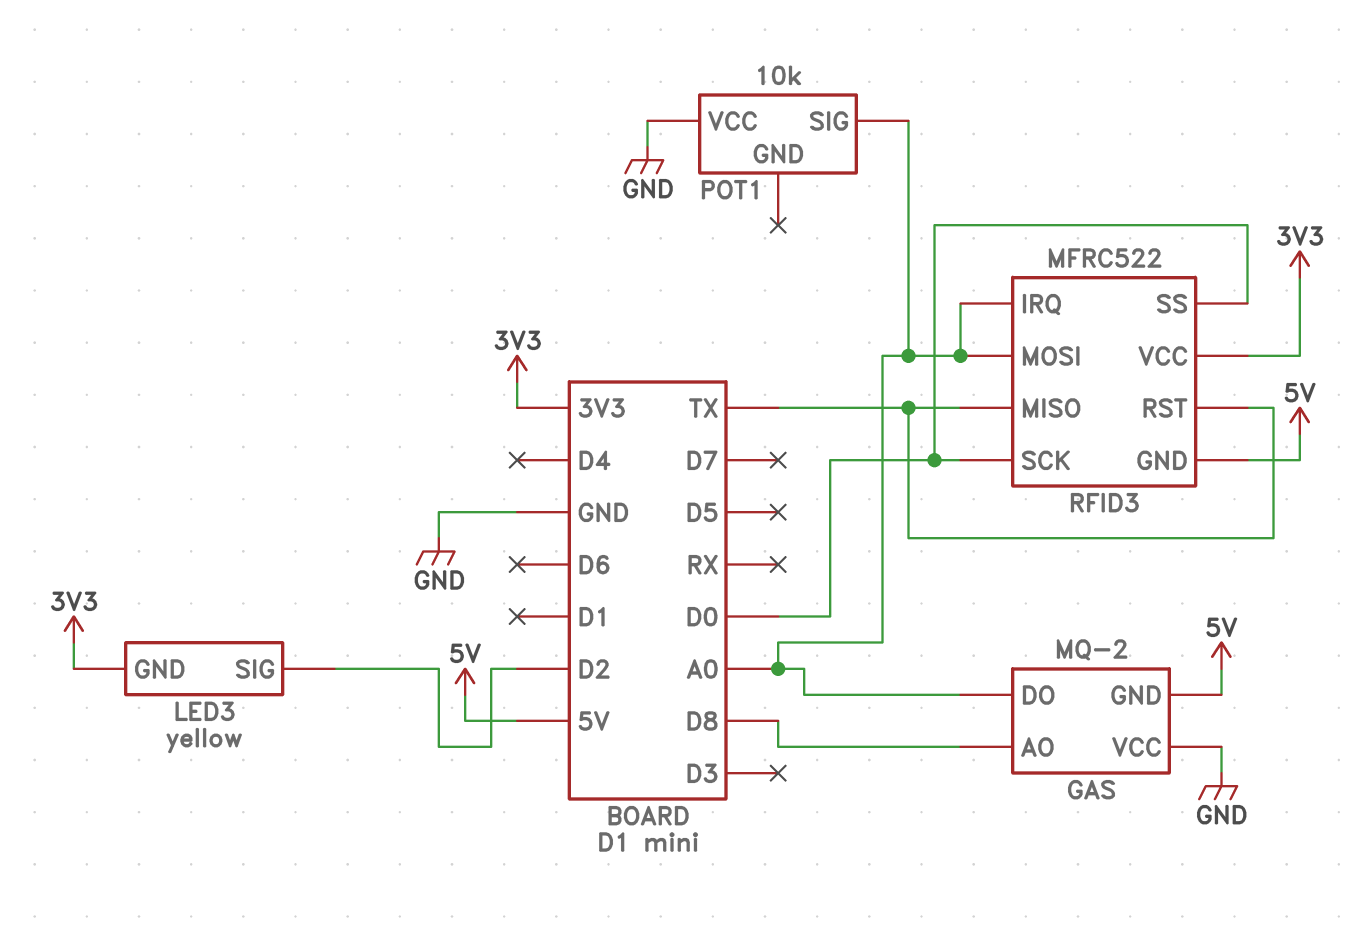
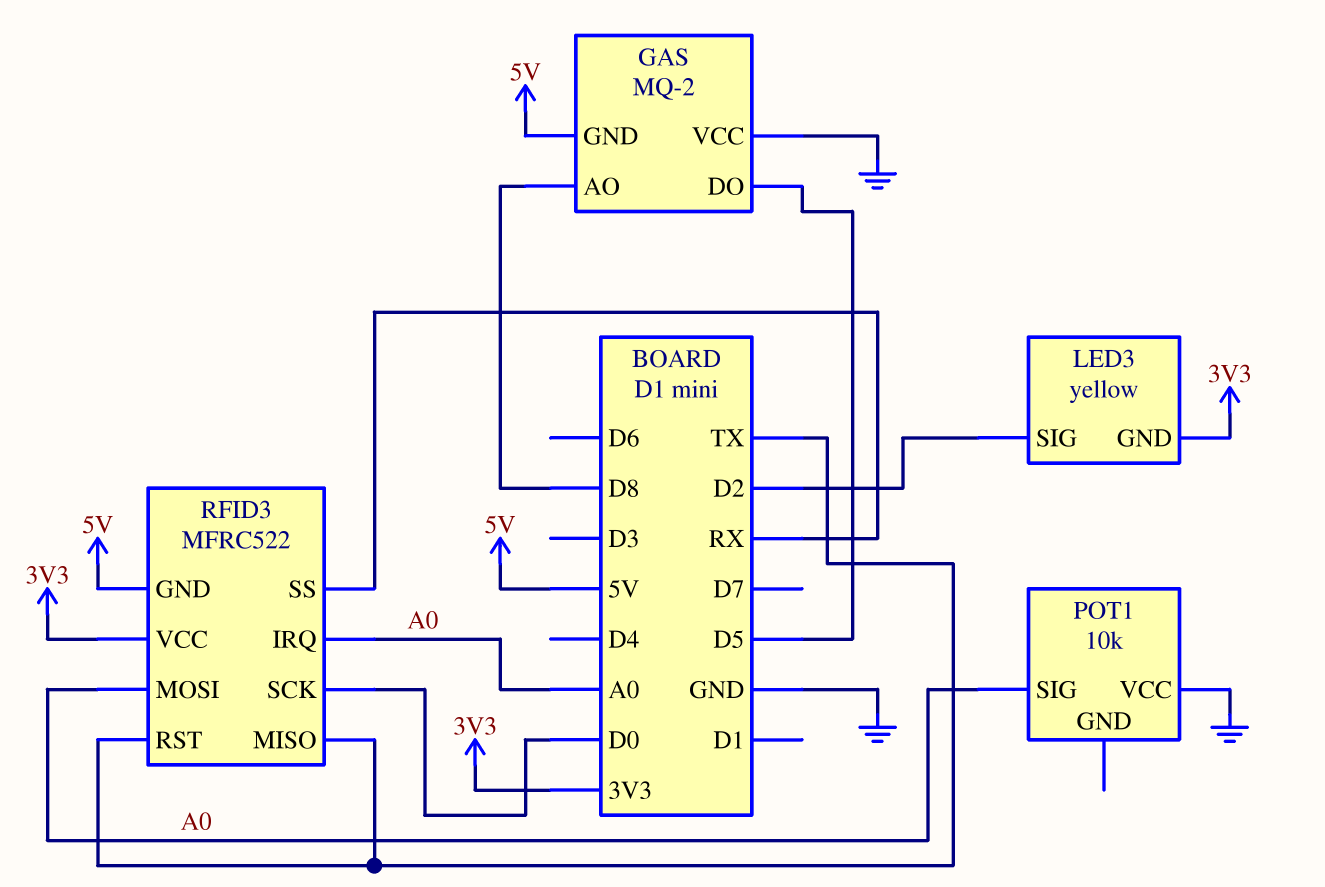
GAS pin DO: A0 -> D5
RFID3 pin SS: D0 -> RX

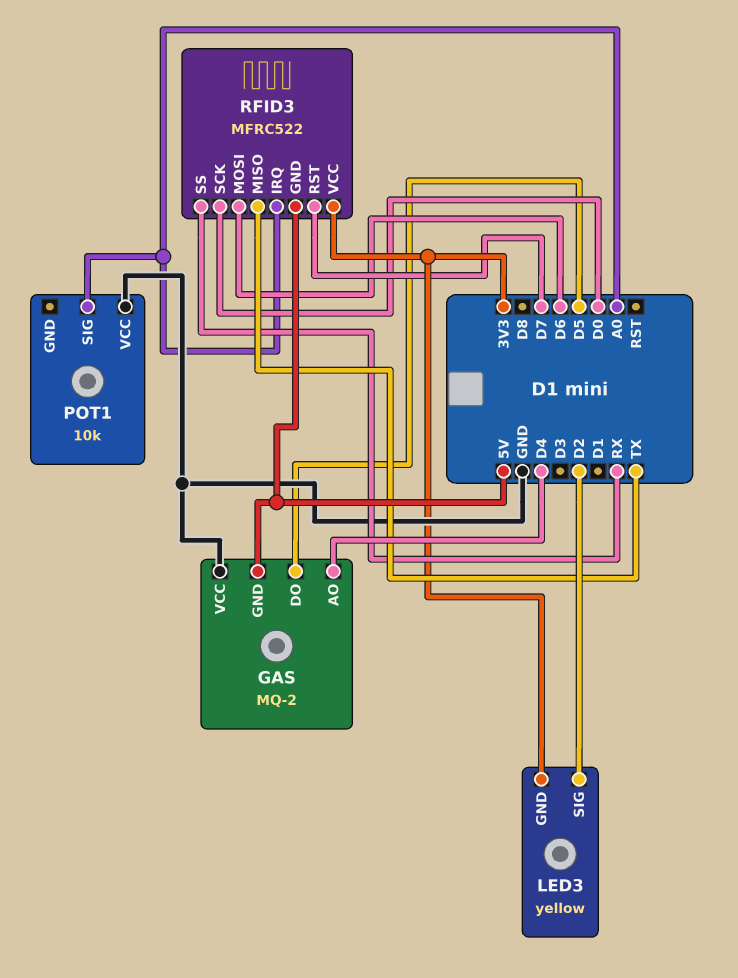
GAS pin AO: D8 -> D4
RFID3 pin MOSI: A0 -> D6
RFID3 pin RST: TX -> D7

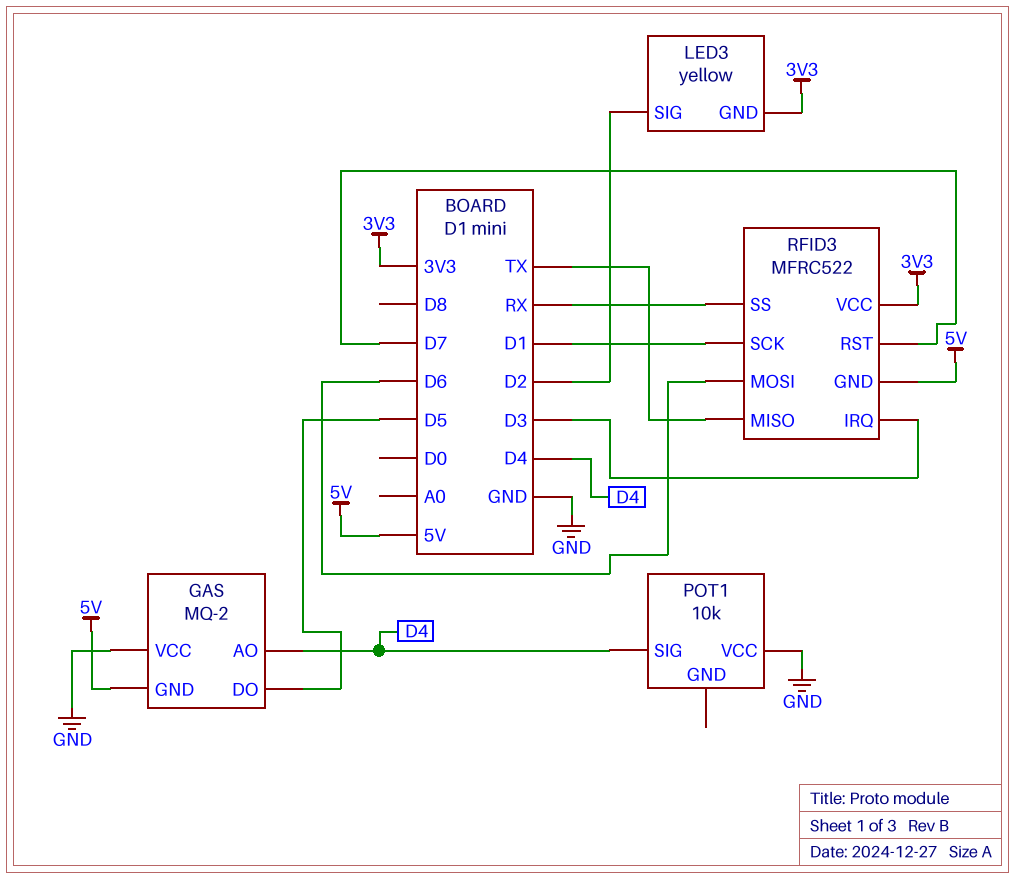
POT1 pin SIG: A0 -> D4
RFID3 pin IRQ: A0 -> D3
RFID3 pin SCK: D0 -> D1

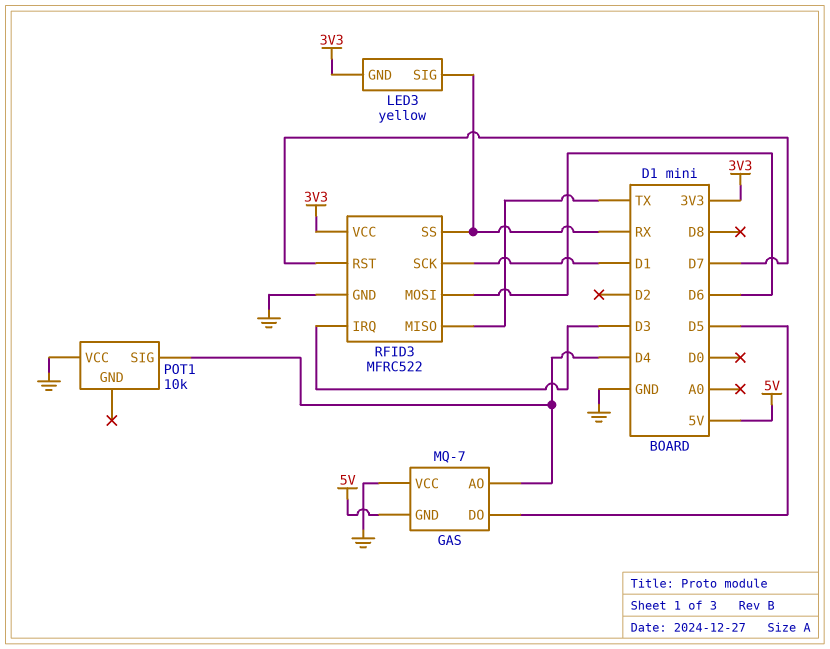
GAS: MQ-2 -> MQ-7
LED3 pin SIG: D2 -> RX
RFID3 pin GND: 5V -> GND

